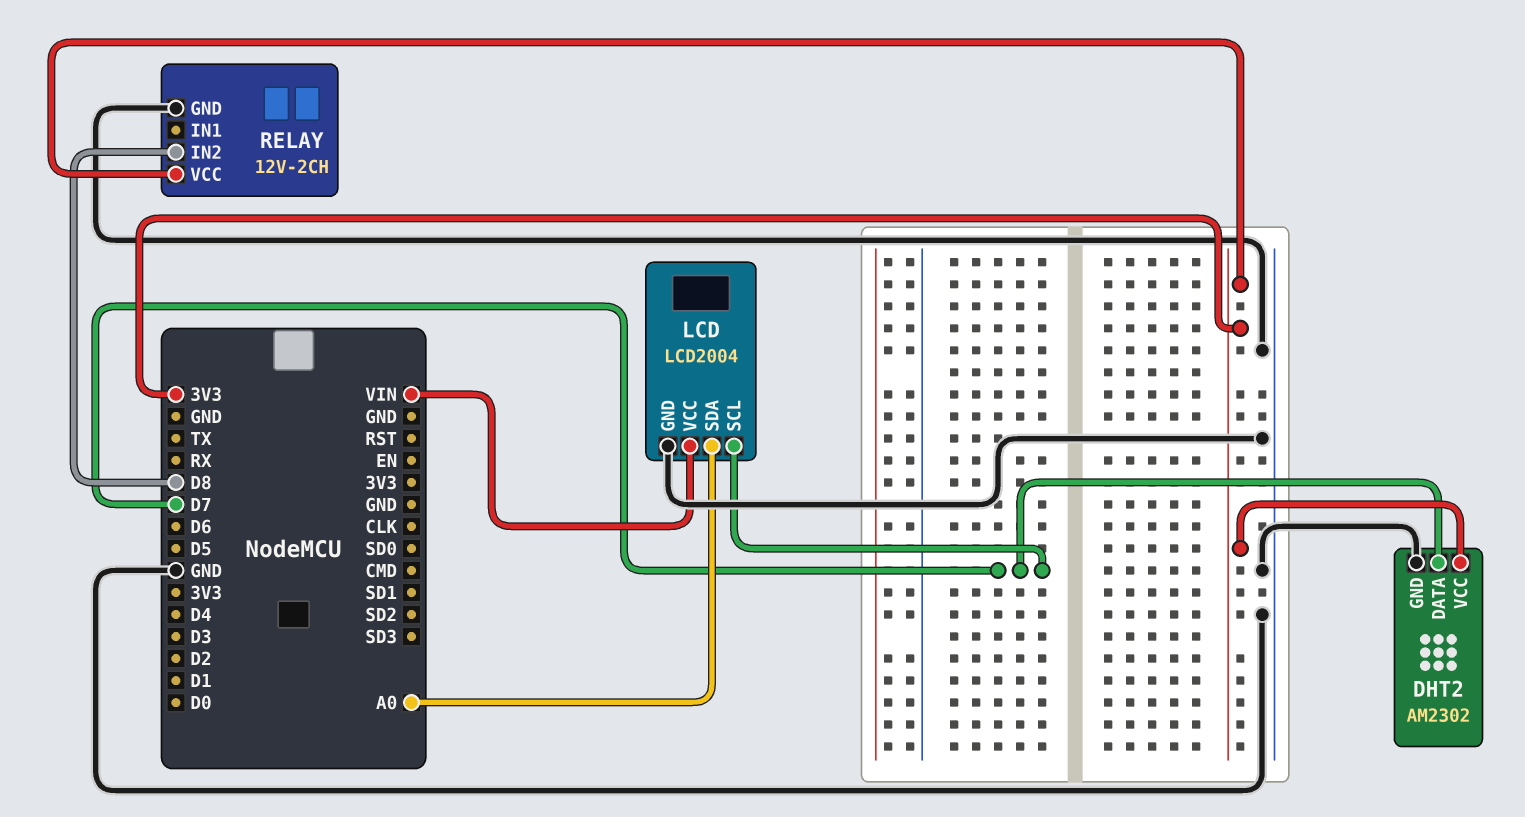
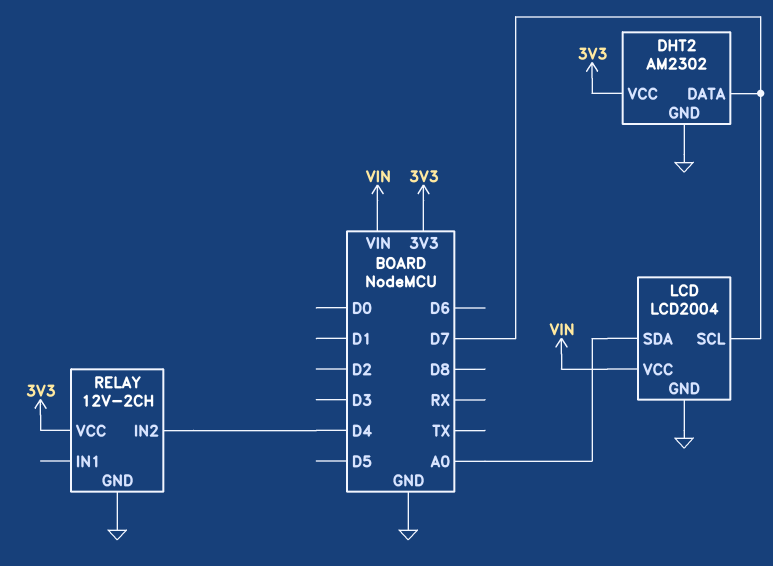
RELAY pin IN2: D8 -> D4

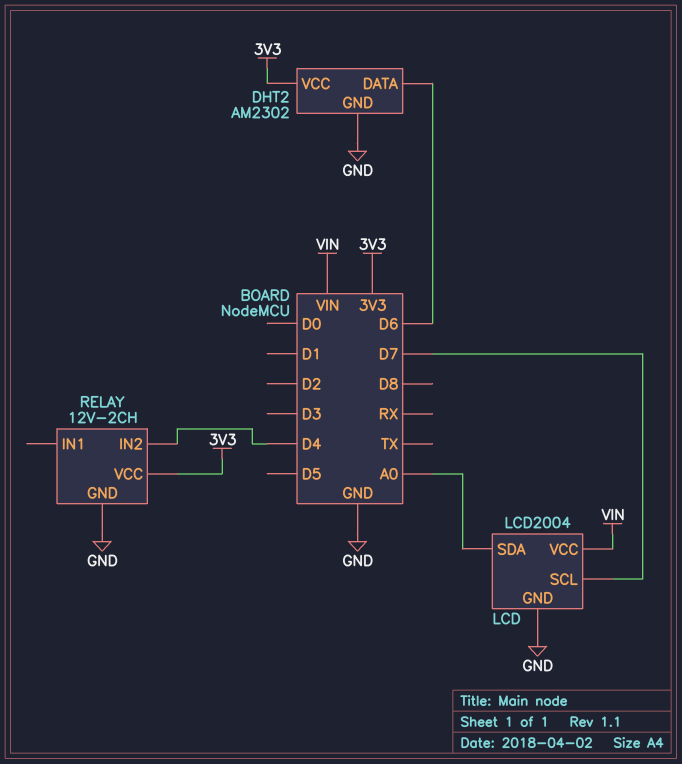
DHT2 pin DATA: D7 -> D6

